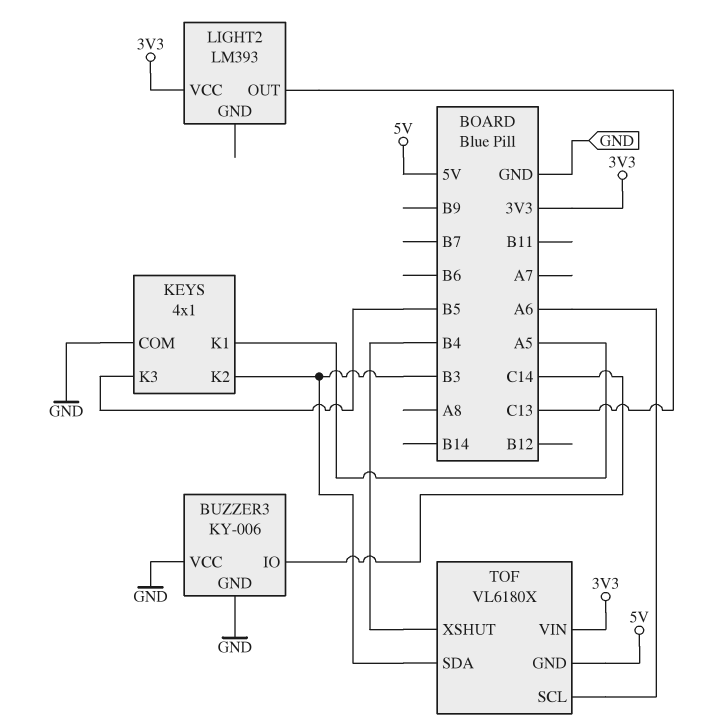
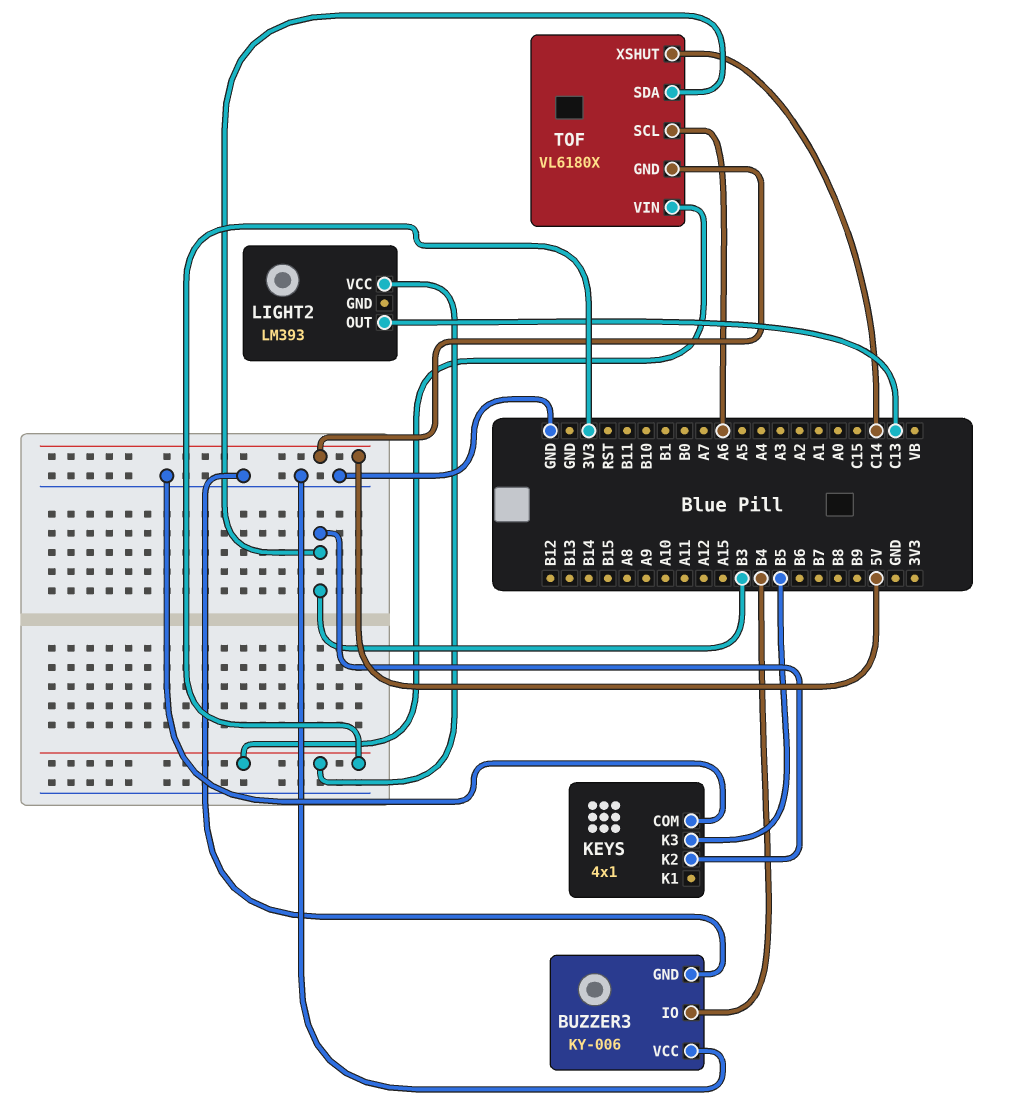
BUZZER3 pin IO: C14 -> B4
KEYS pin K1: A5 -> none
TOF pin XSHUT: B4 -> C14

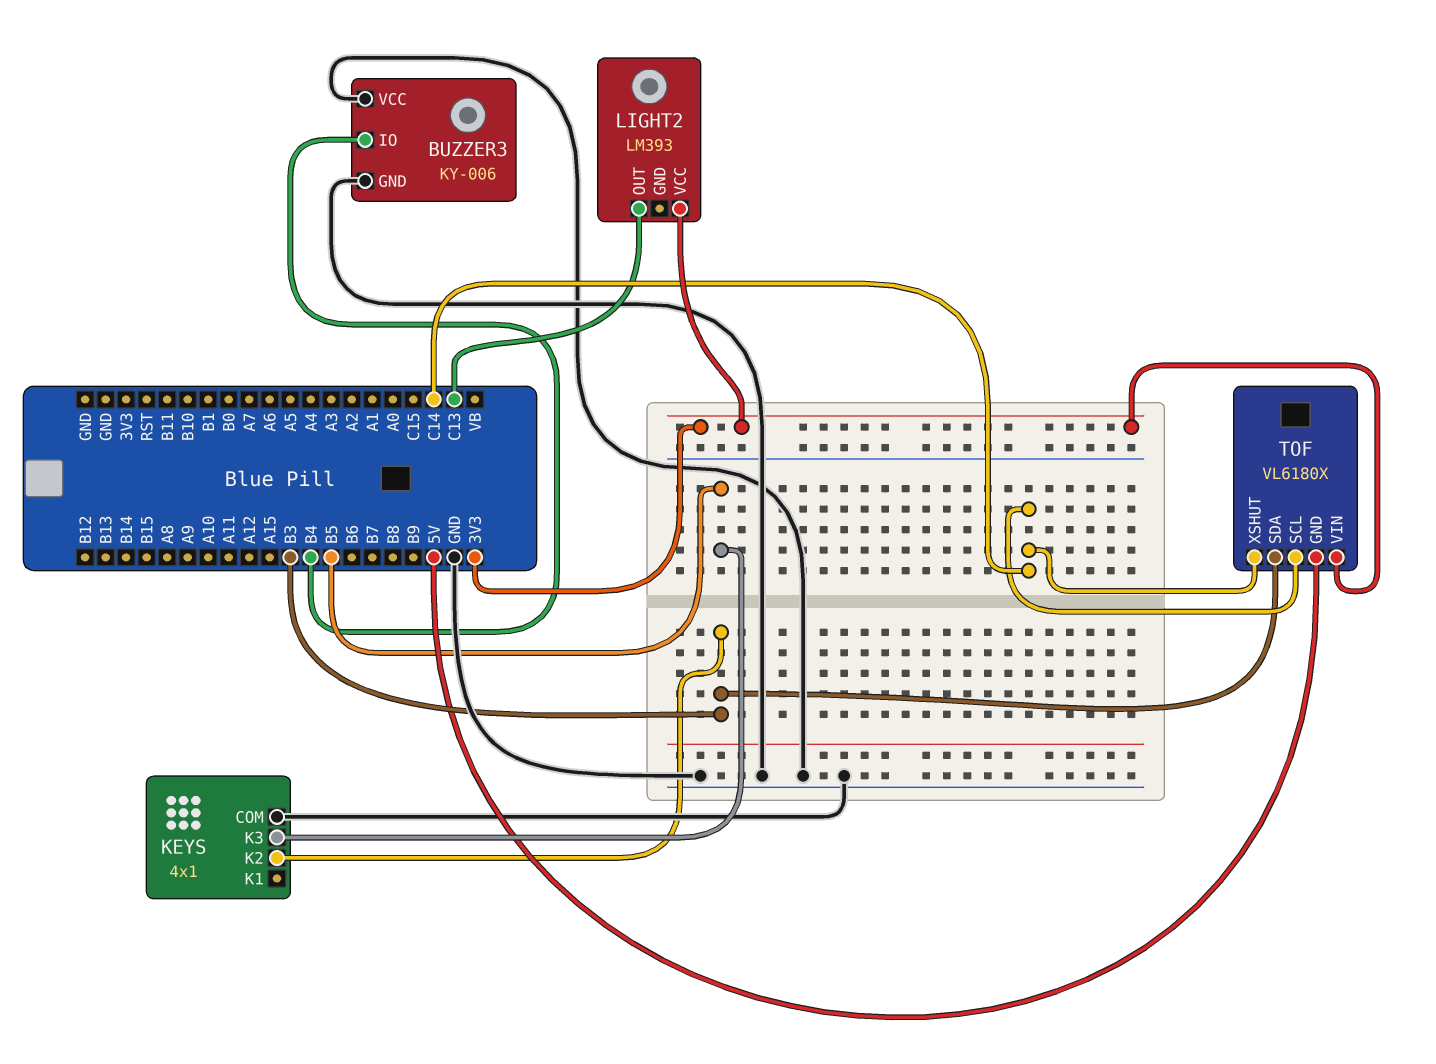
TOF pin SCL: A6 -> C14

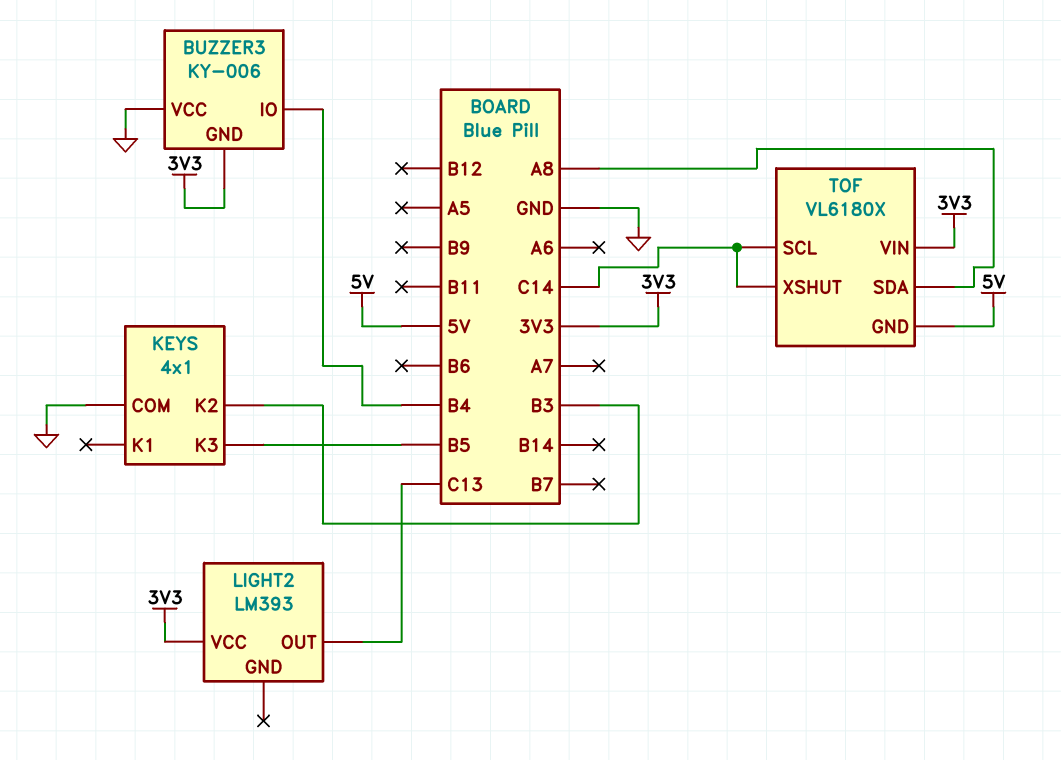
BUZZER3 pin GND: GND -> 3V3
TOF pin SDA: B3 -> A8

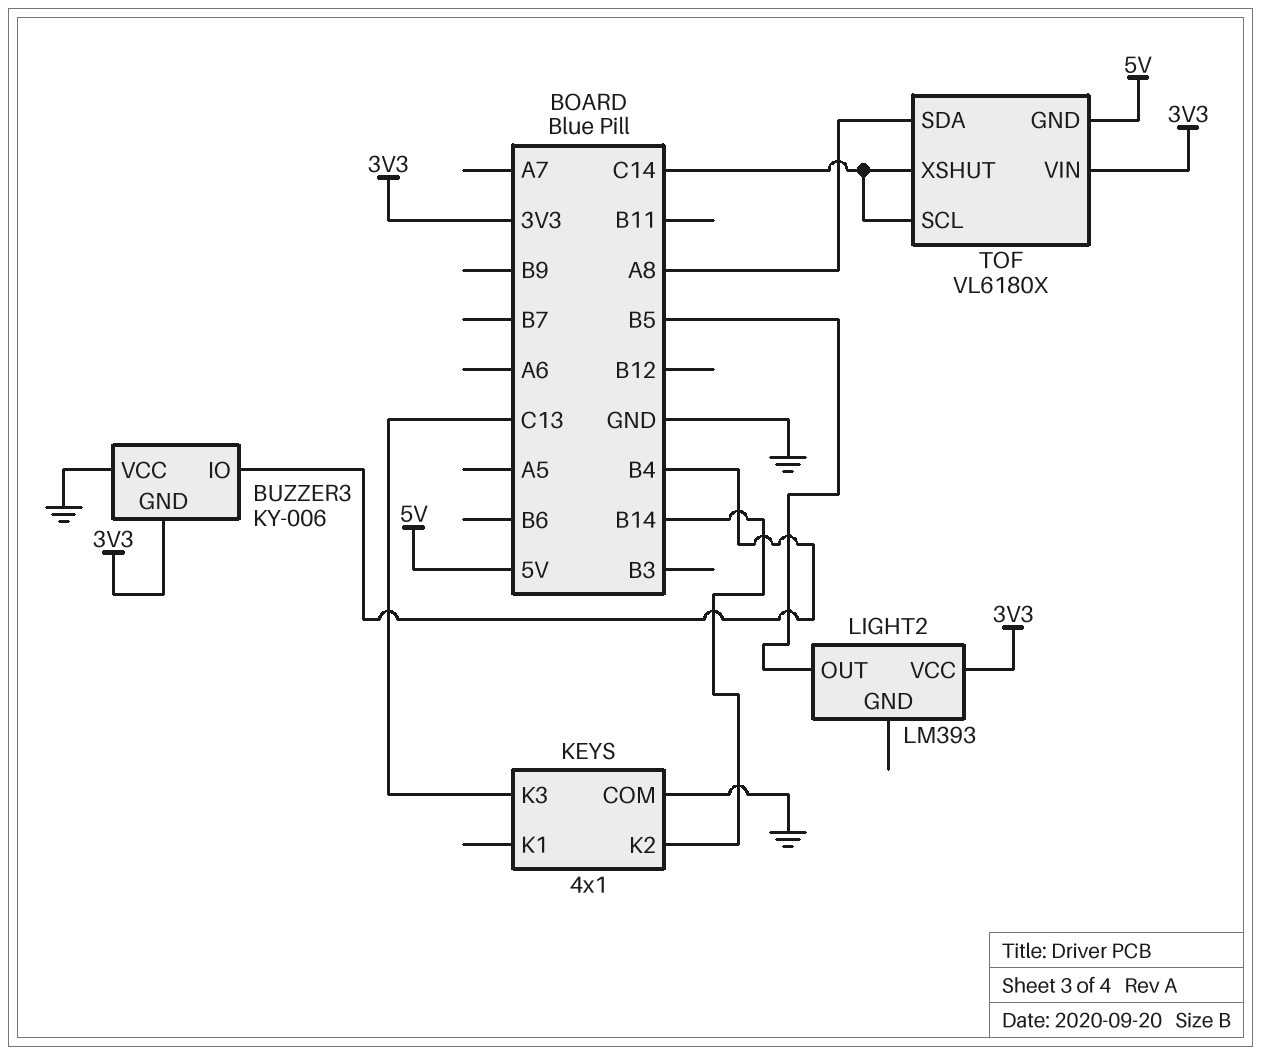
KEYS pin K2: B3 -> B14
KEYS pin K3: B5 -> C13
LIGHT2 pin OUT: C13 -> B5

